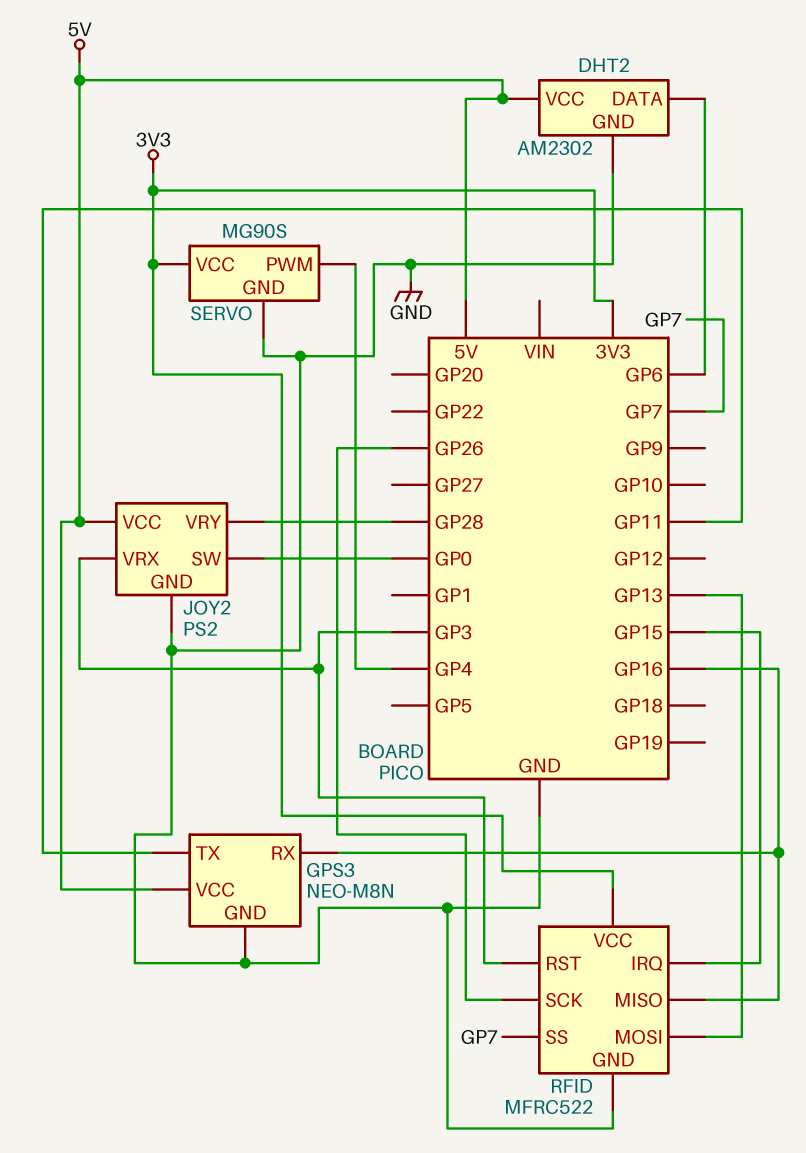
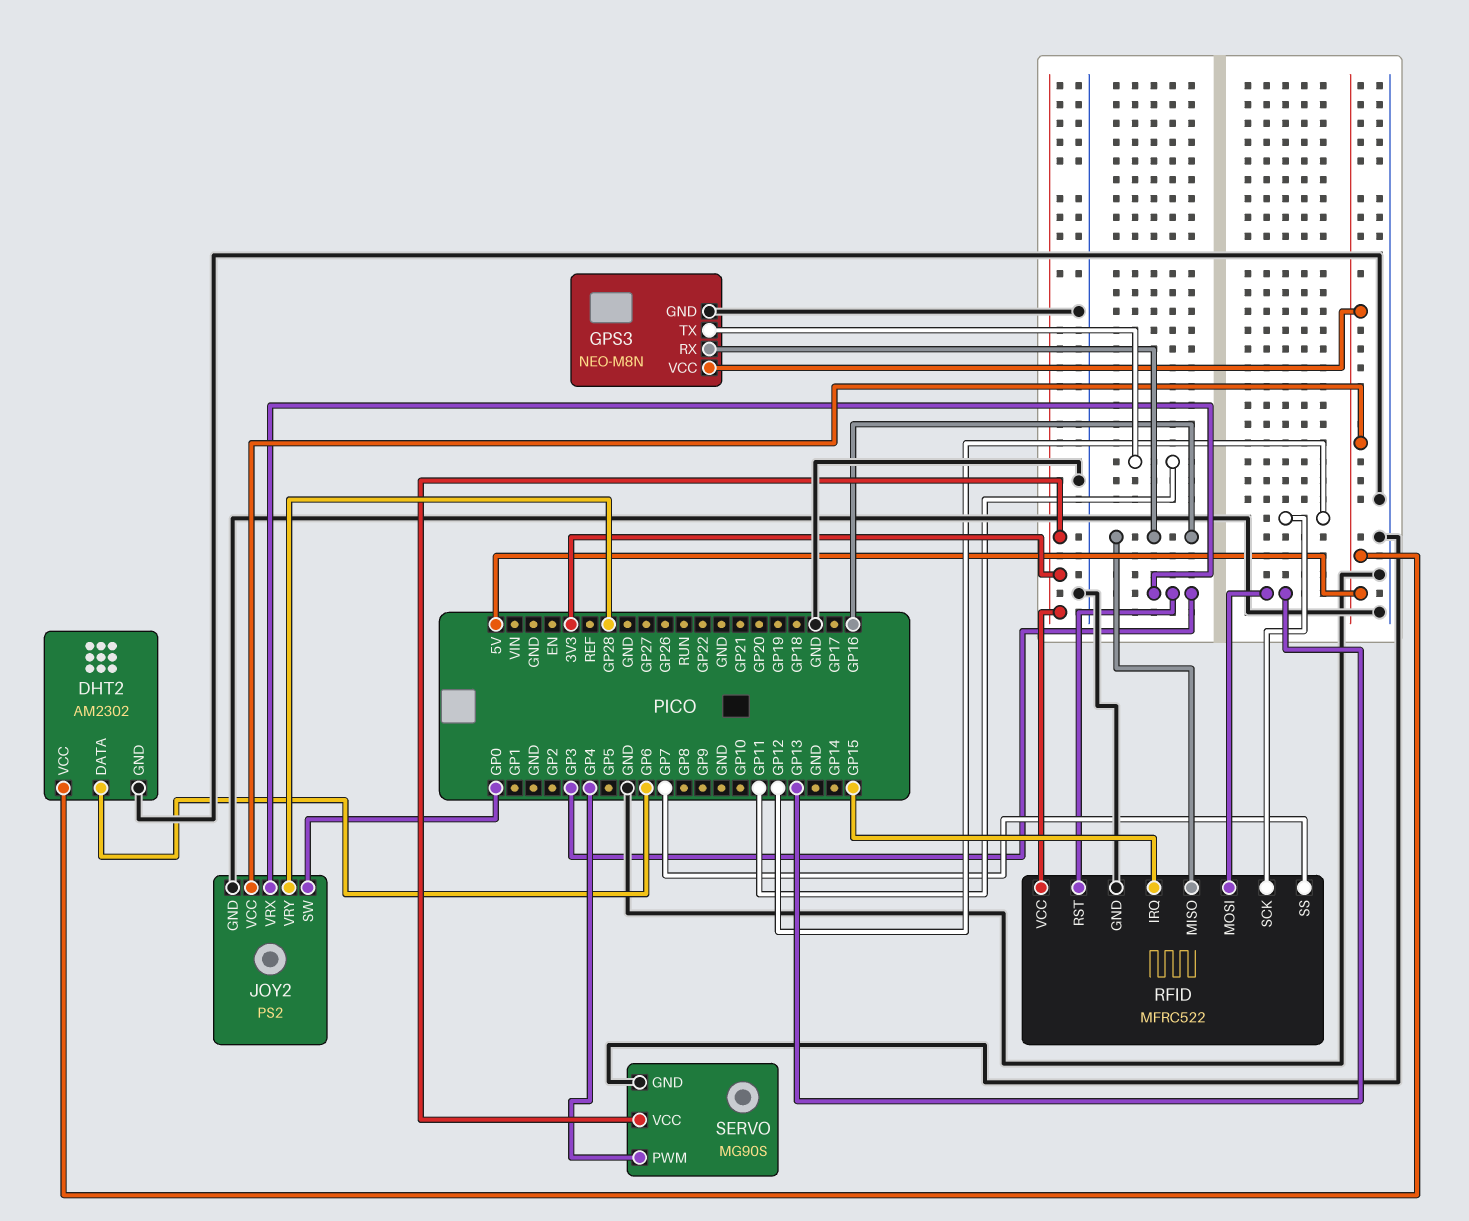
RFID pin SCK: GP26 -> GP12

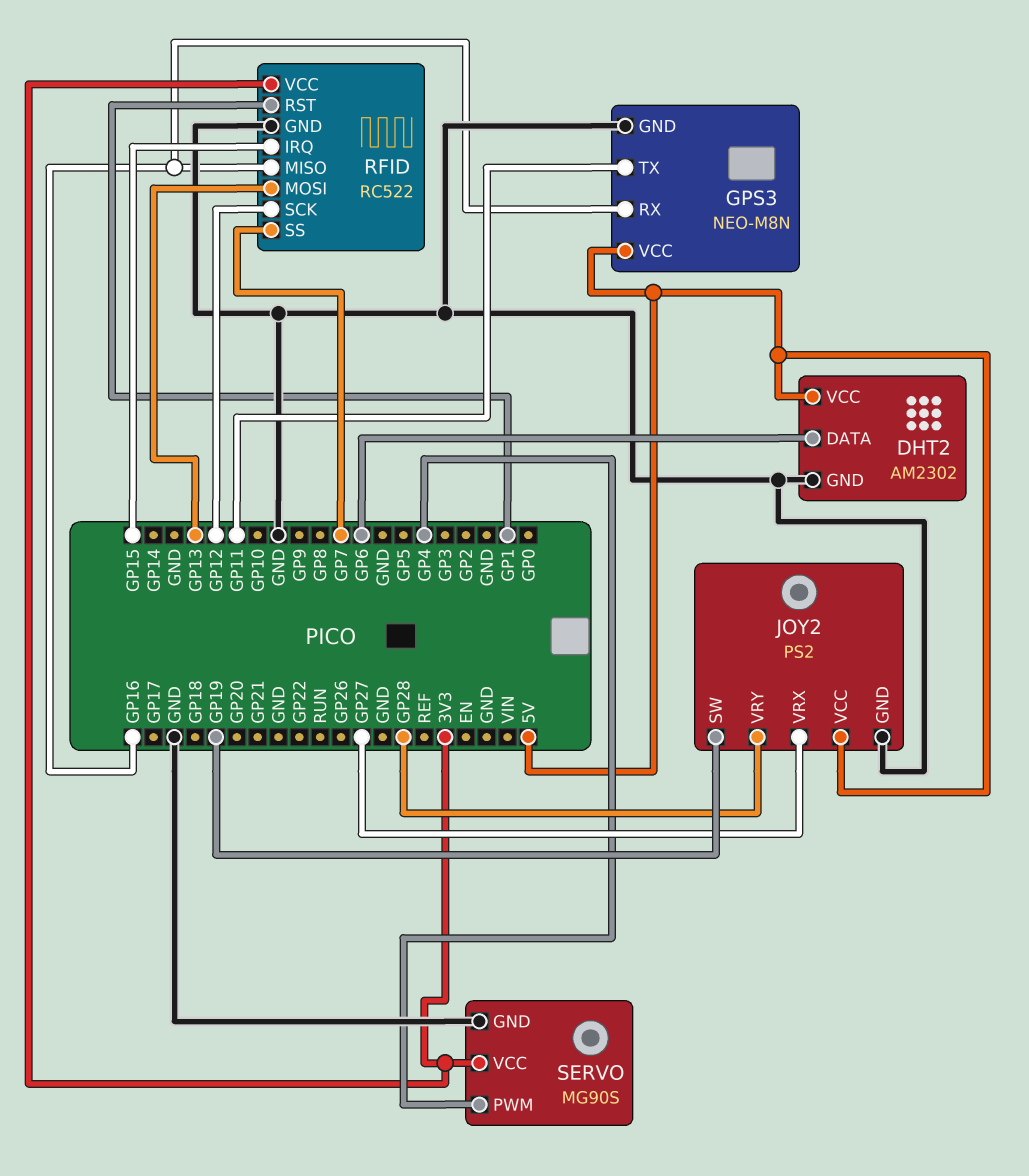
JOY2 pin SW: GP0 -> GP19
JOY2 pin VRX: GP3 -> GP27
RFID: MFRC522 -> RC522
RFID pin RST: GP3 -> GP1

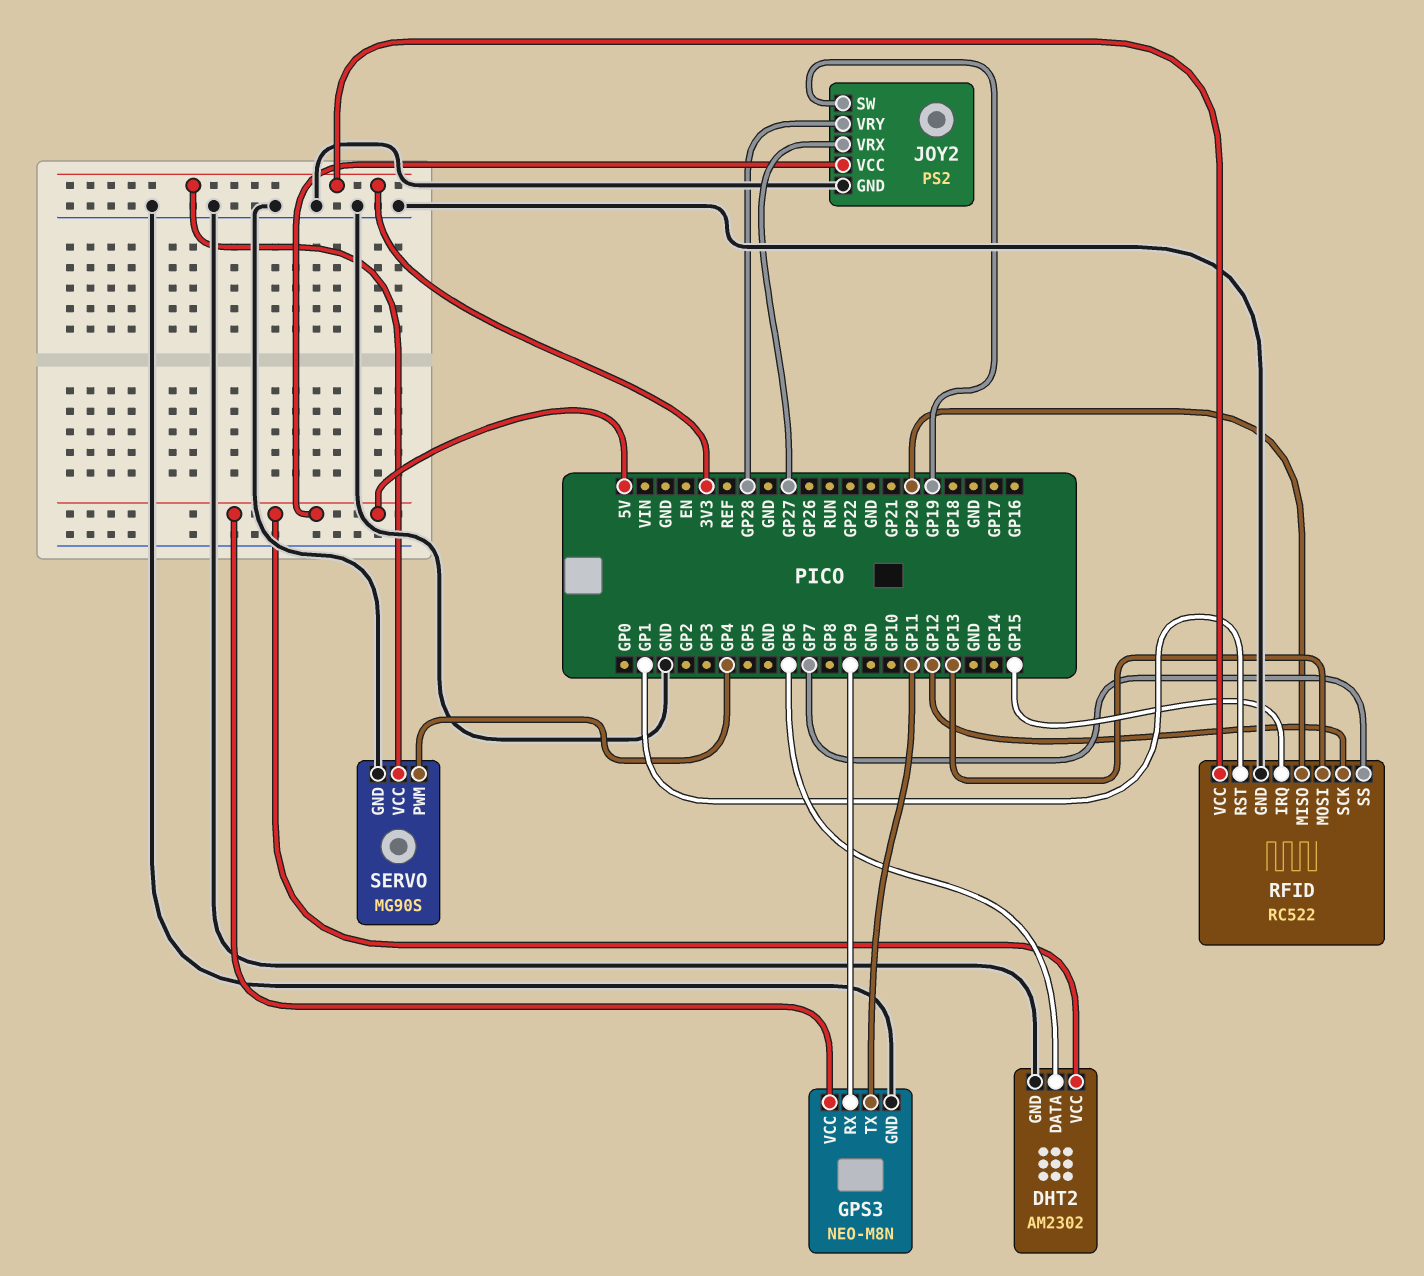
GPS3 pin RX: GP16 -> GP9
RFID pin MISO: GP16 -> GP20

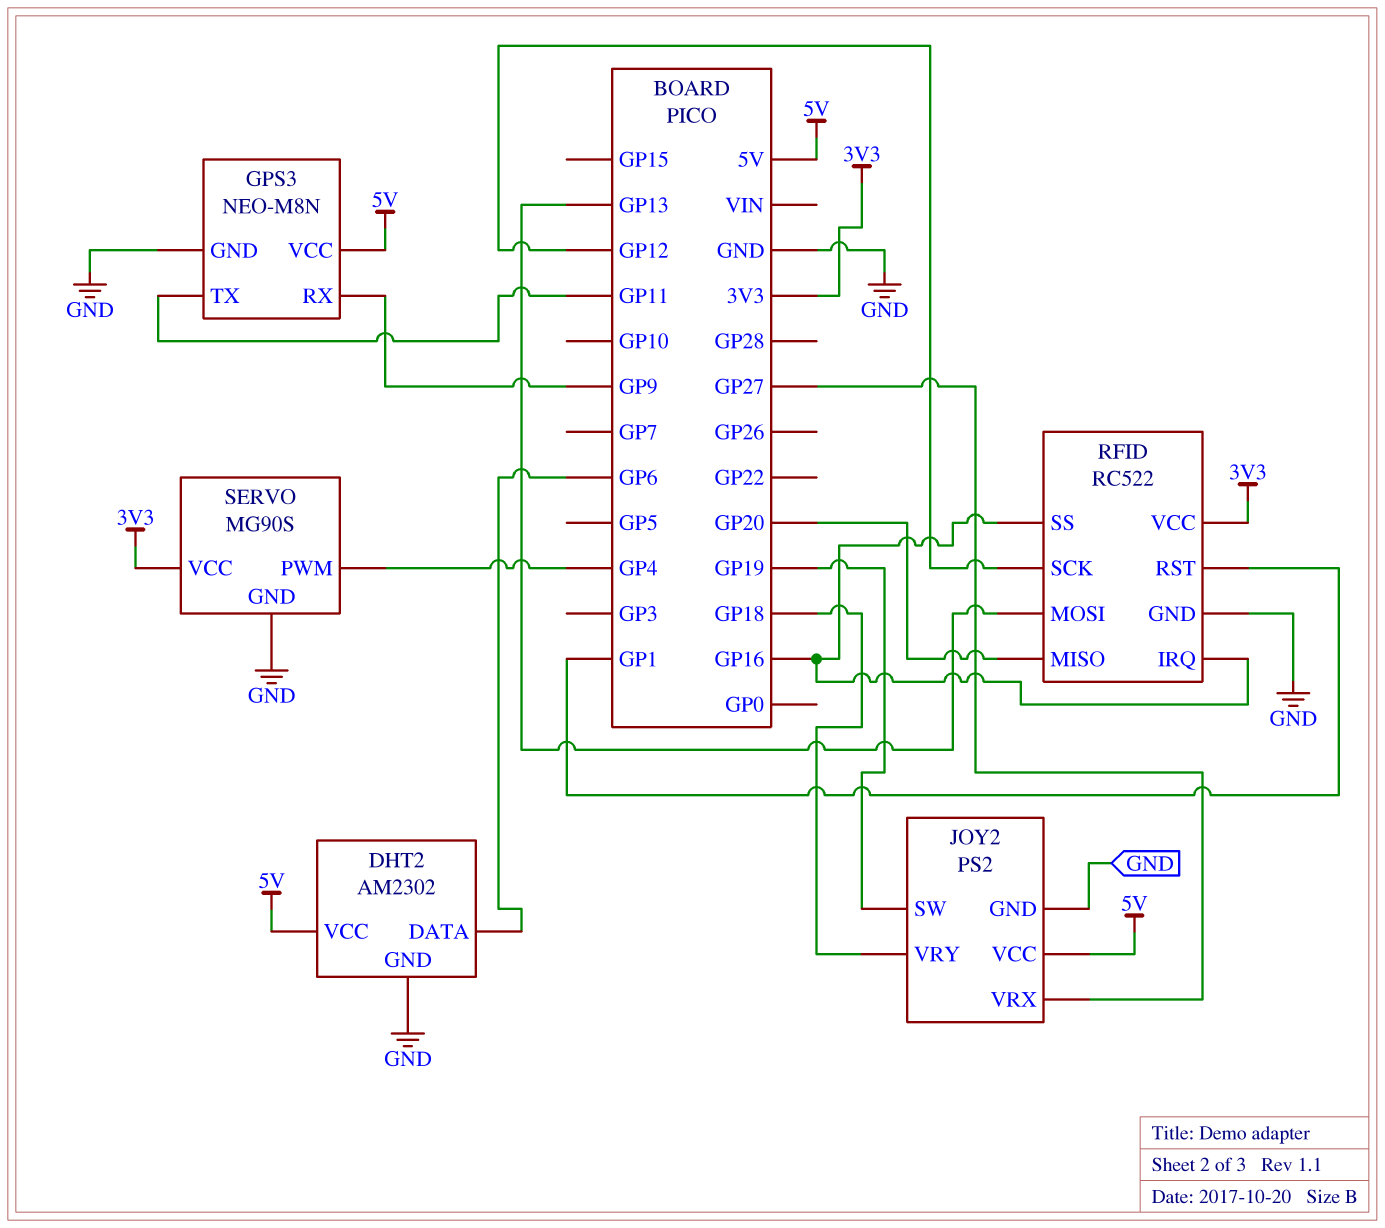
JOY2 pin VRY: GP28 -> GP18
RFID pin IRQ: GP15 -> GP16
RFID pin SS: GP7 -> GP16

